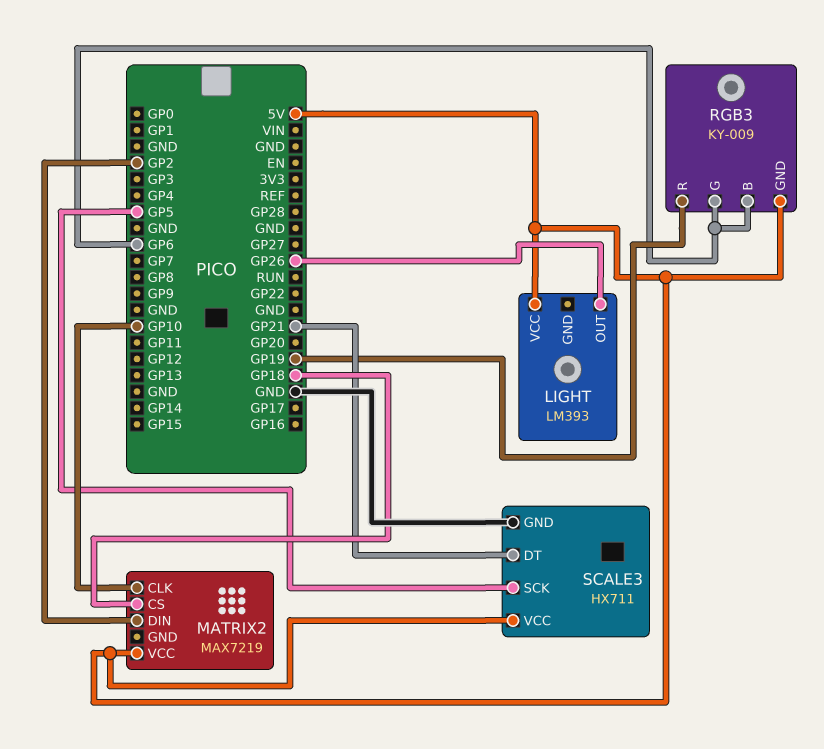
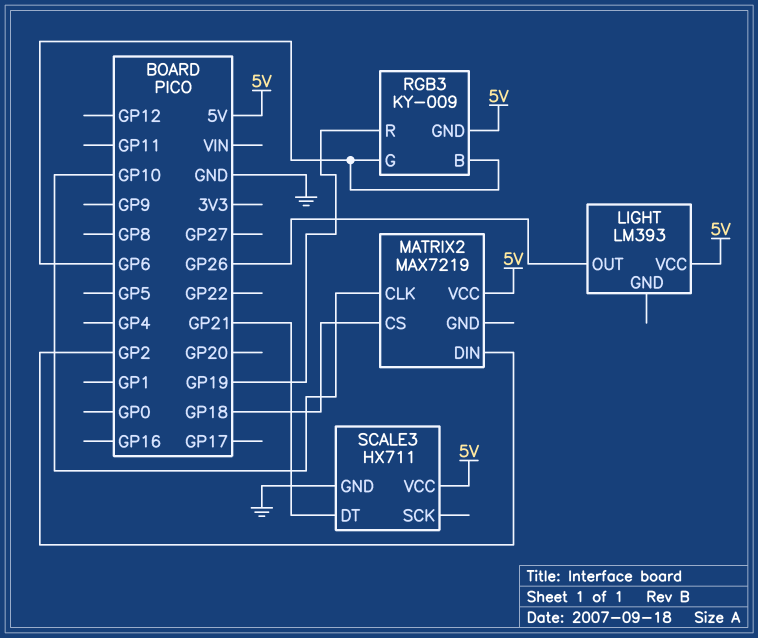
SCALE3 pin SCK: GP5 -> none

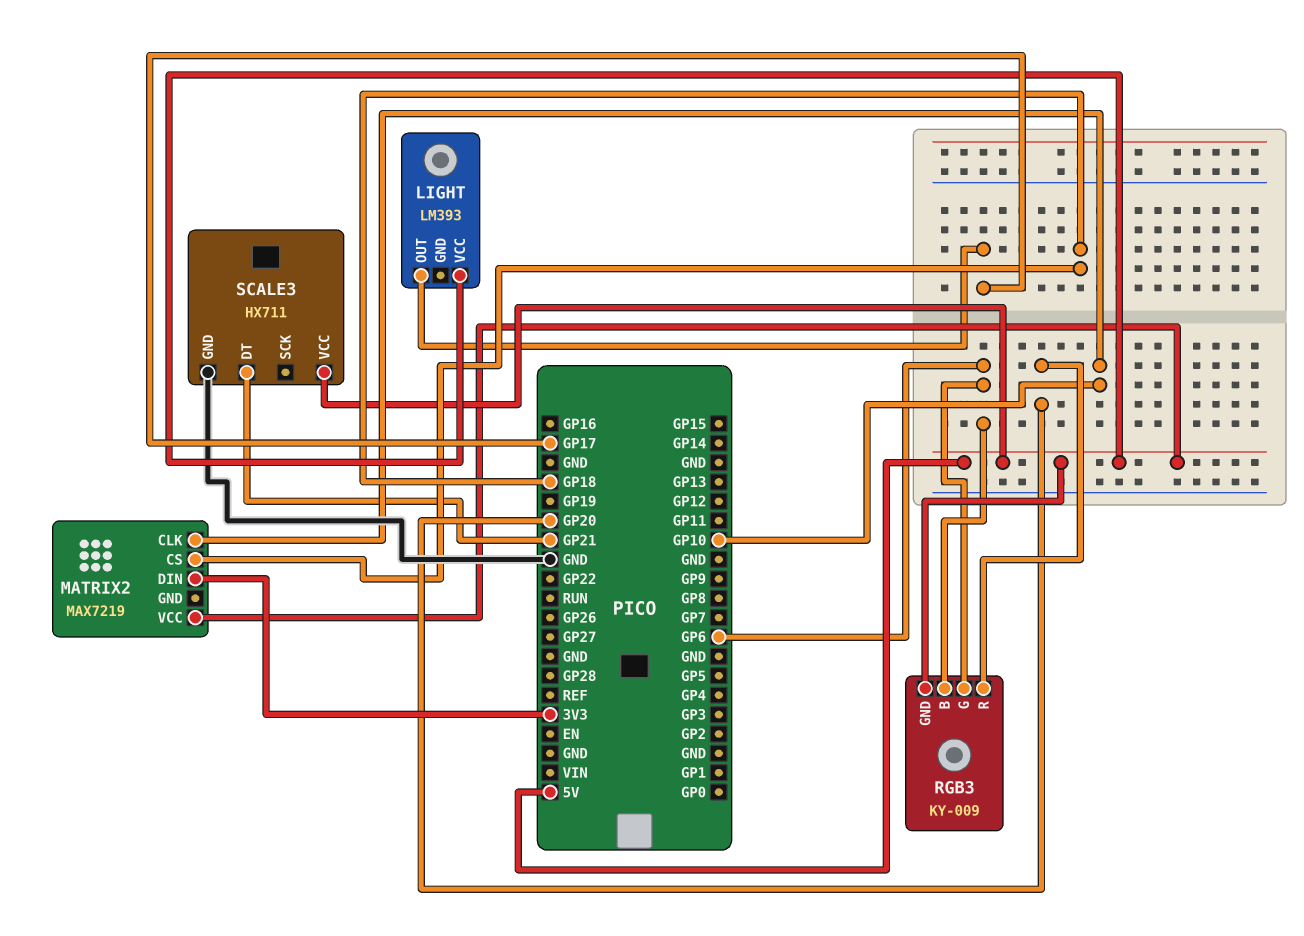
LIGHT pin OUT: GP26 -> GP17
MATRIX2 pin DIN: GP2 -> 3V3
RGB3 pin R: GP19 -> GP20

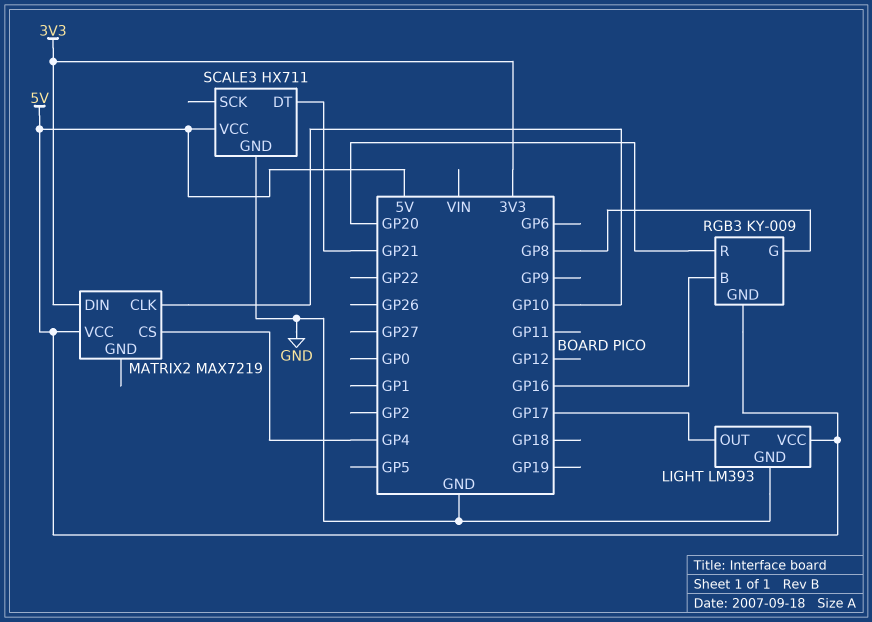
LIGHT pin GND: none -> GND
MATRIX2 pin CS: GP18 -> GP4
RGB3 pin B: GP6 -> GP16
RGB3 pin G: GP6 -> GP8

